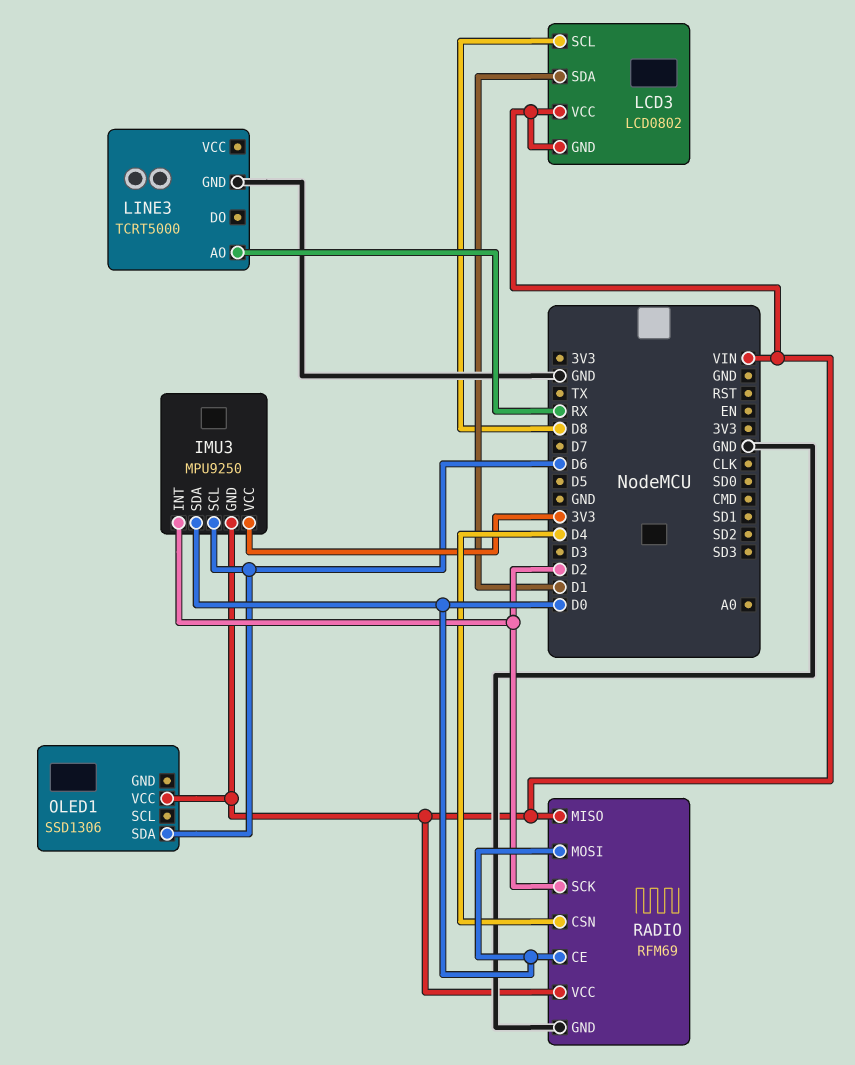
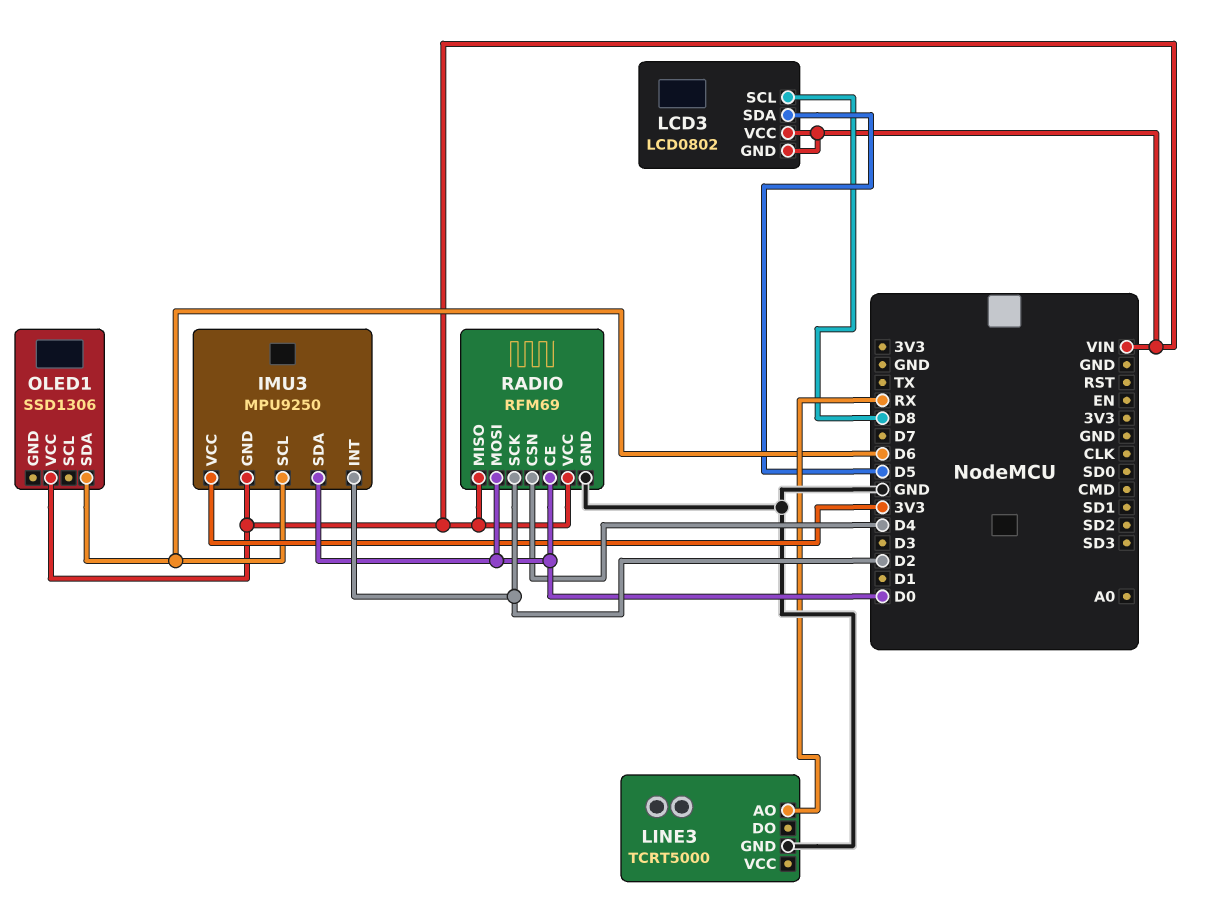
LCD3 pin SDA: D1 -> D5

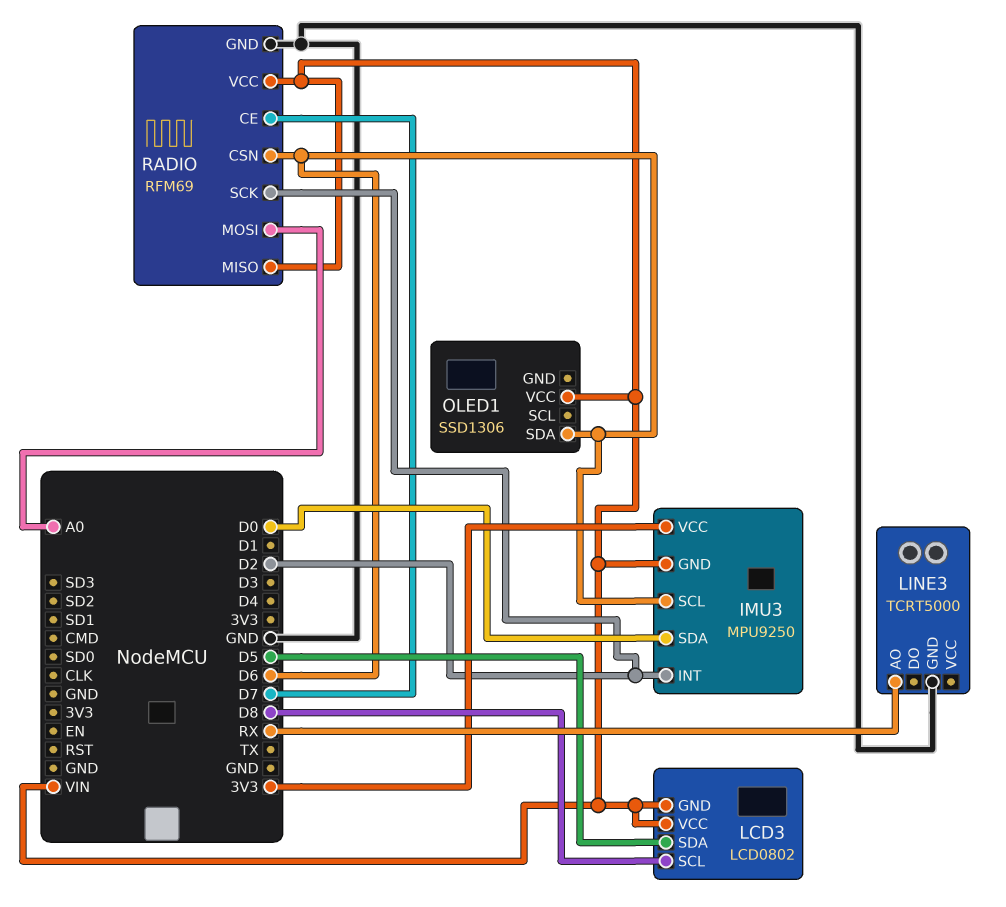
RADIO pin CE: D0 -> D7
RADIO pin CSN: D4 -> D6
RADIO pin MOSI: D0 -> A0

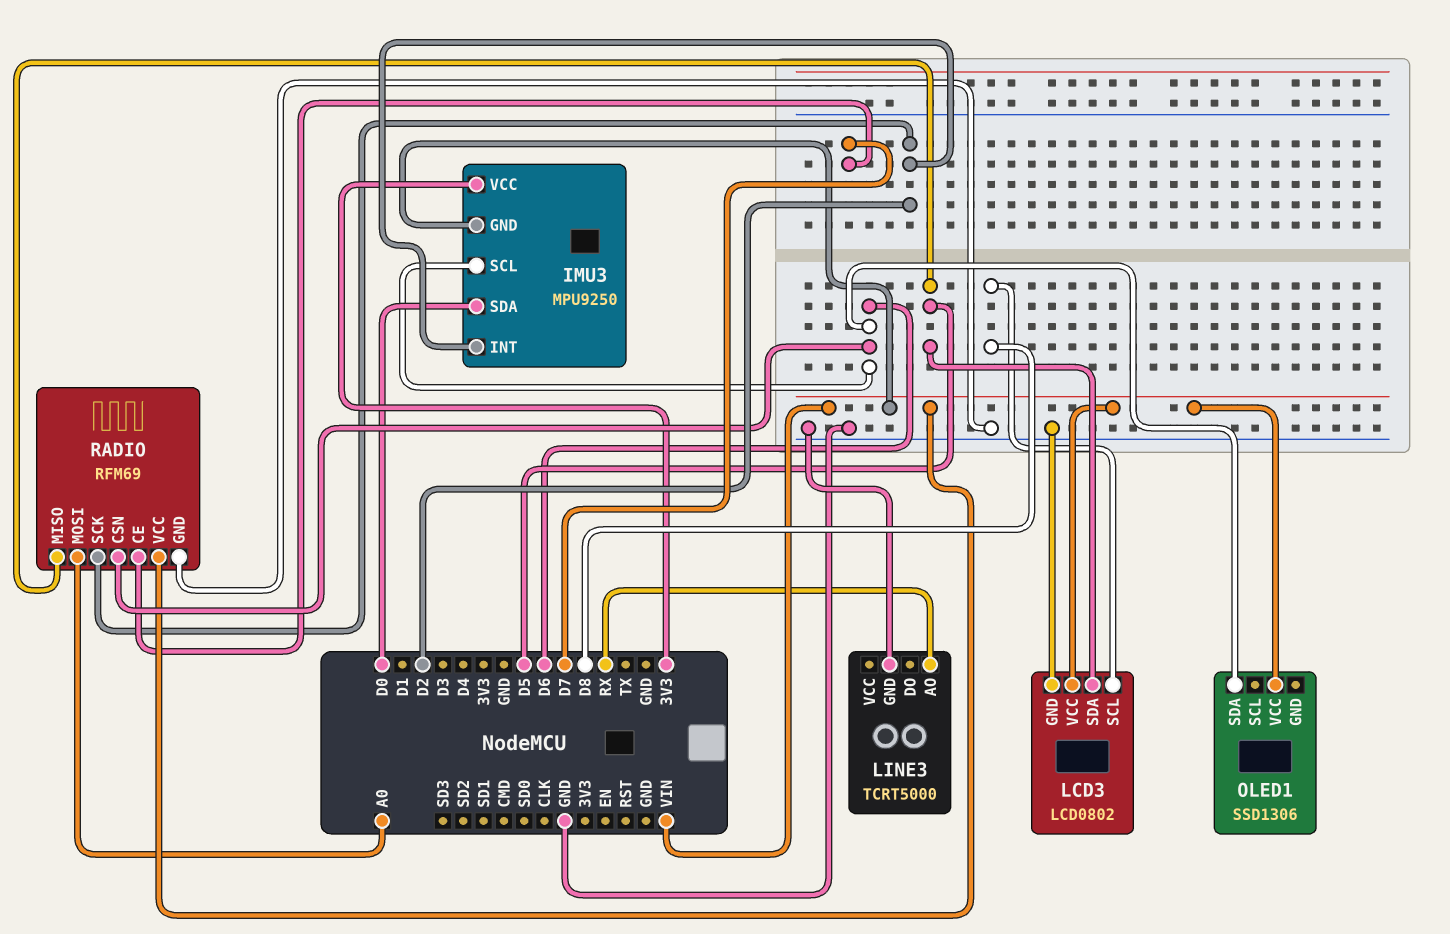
LCD3 pin GND: VIN -> GND
RADIO pin MISO: VIN -> D5

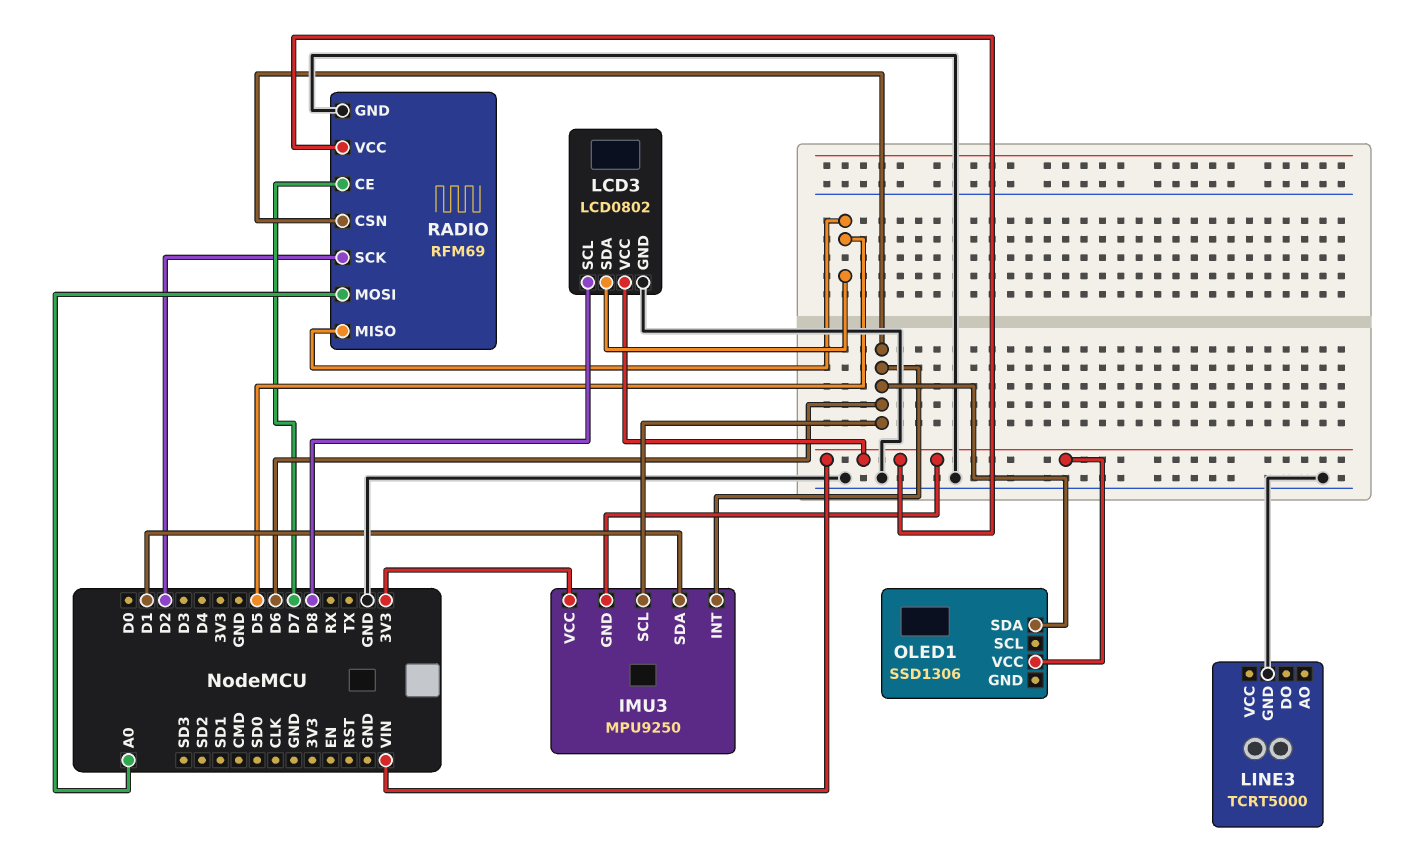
IMU3 pin INT: D2 -> D6
IMU3 pin SDA: D0 -> D1
LINE3 pin AO: RX -> none

